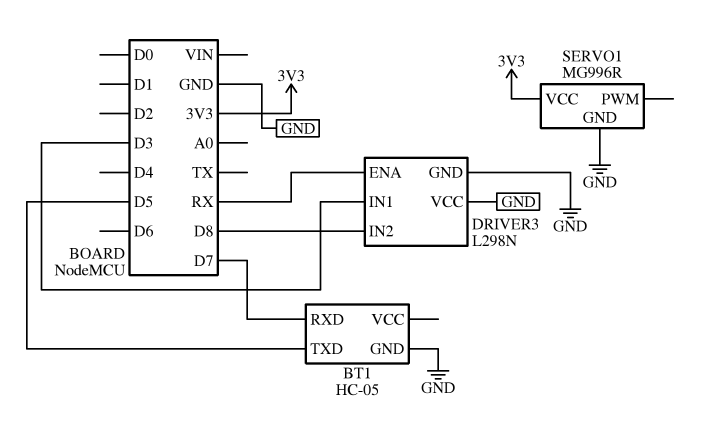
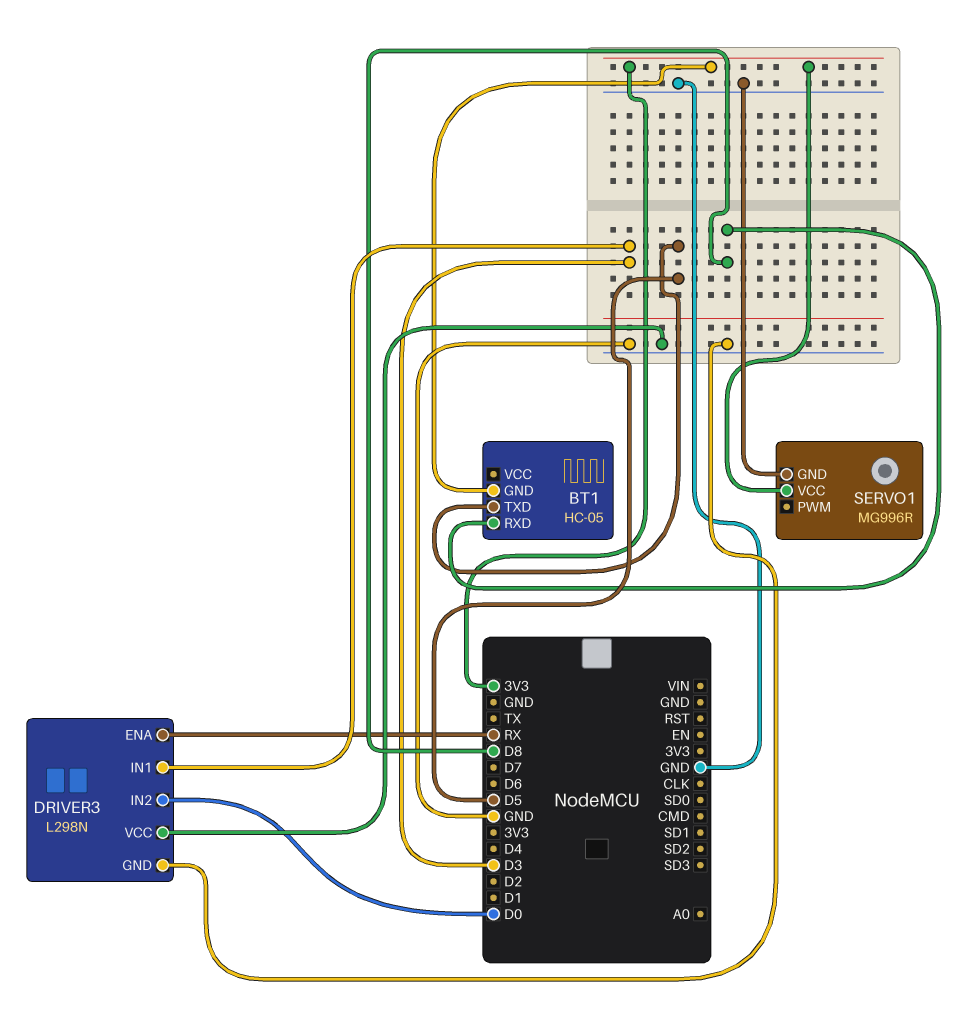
BT1 pin GND: GND -> 3V3
BT1 pin RXD: D7 -> D8
DRIVER3 pin IN2: D8 -> D0

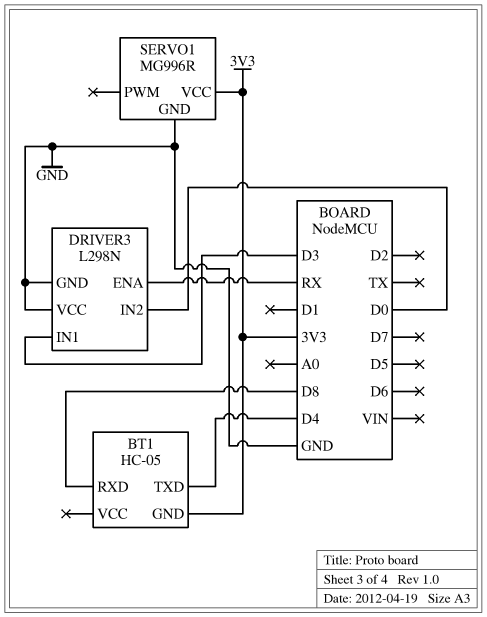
BT1 pin TXD: D5 -> D4

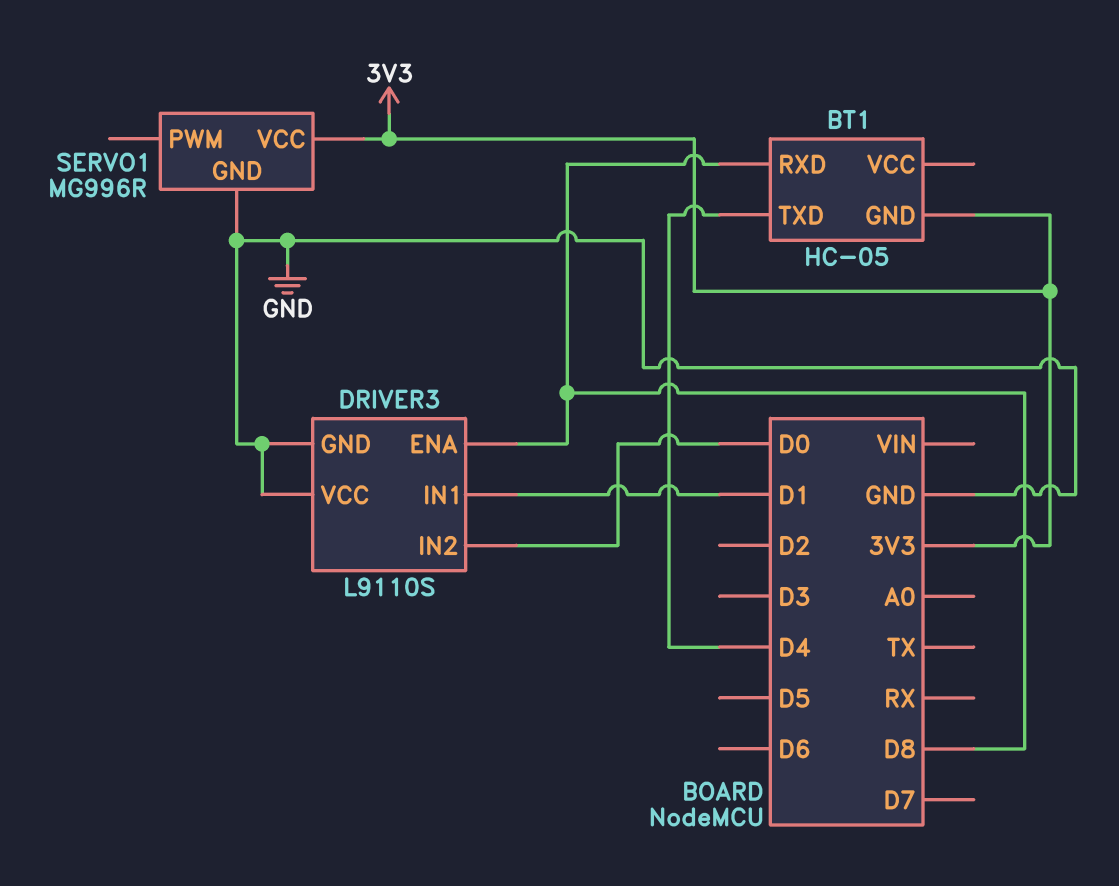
DRIVER3: L298N -> L9110S
DRIVER3 pin ENA: RX -> D8
DRIVER3 pin IN1: D3 -> D1

